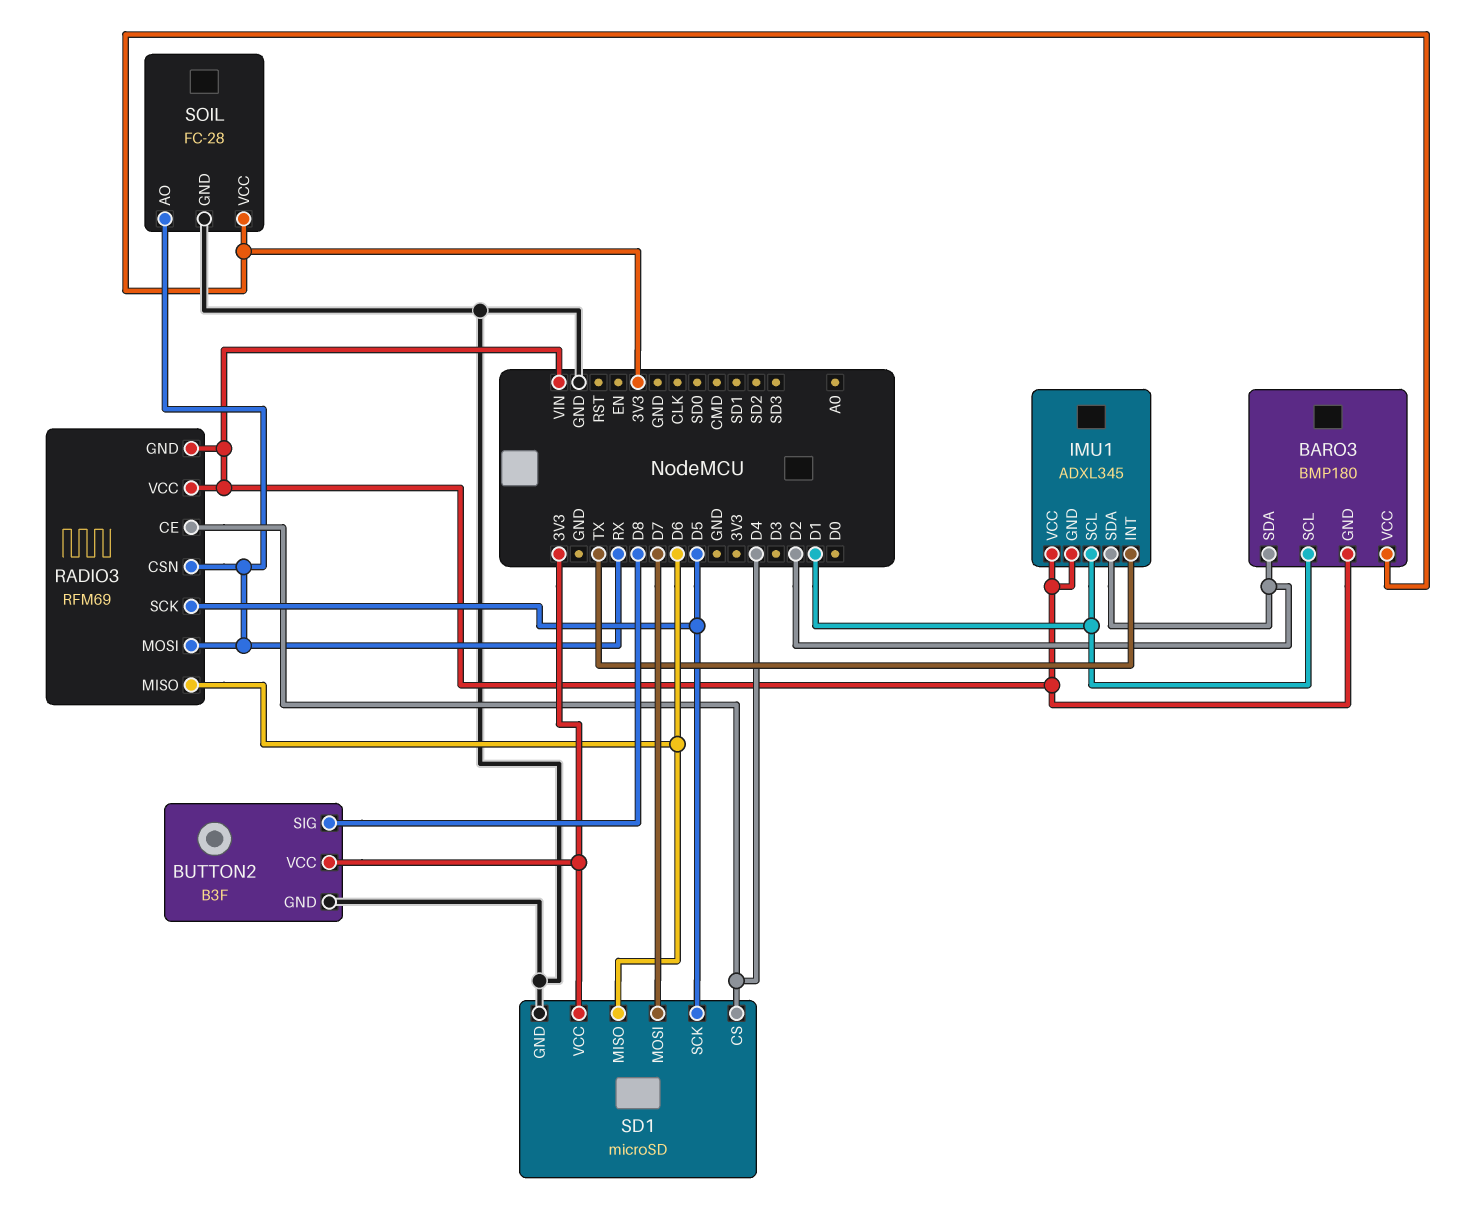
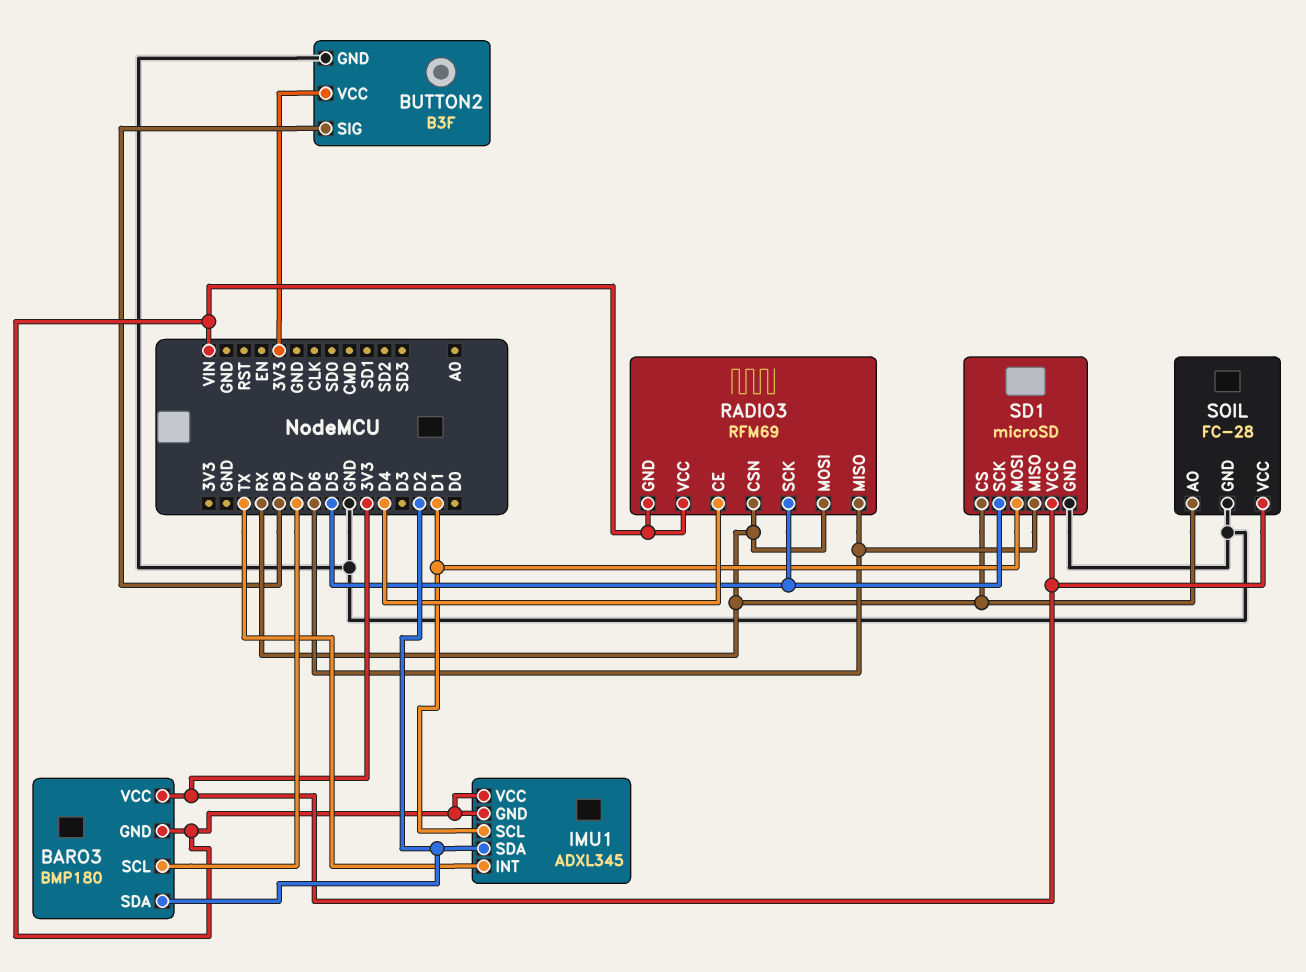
BARO3 pin SCL: D1 -> D7
SD1 pin CS: D4 -> RX
SD1 pin MOSI: D7 -> D1

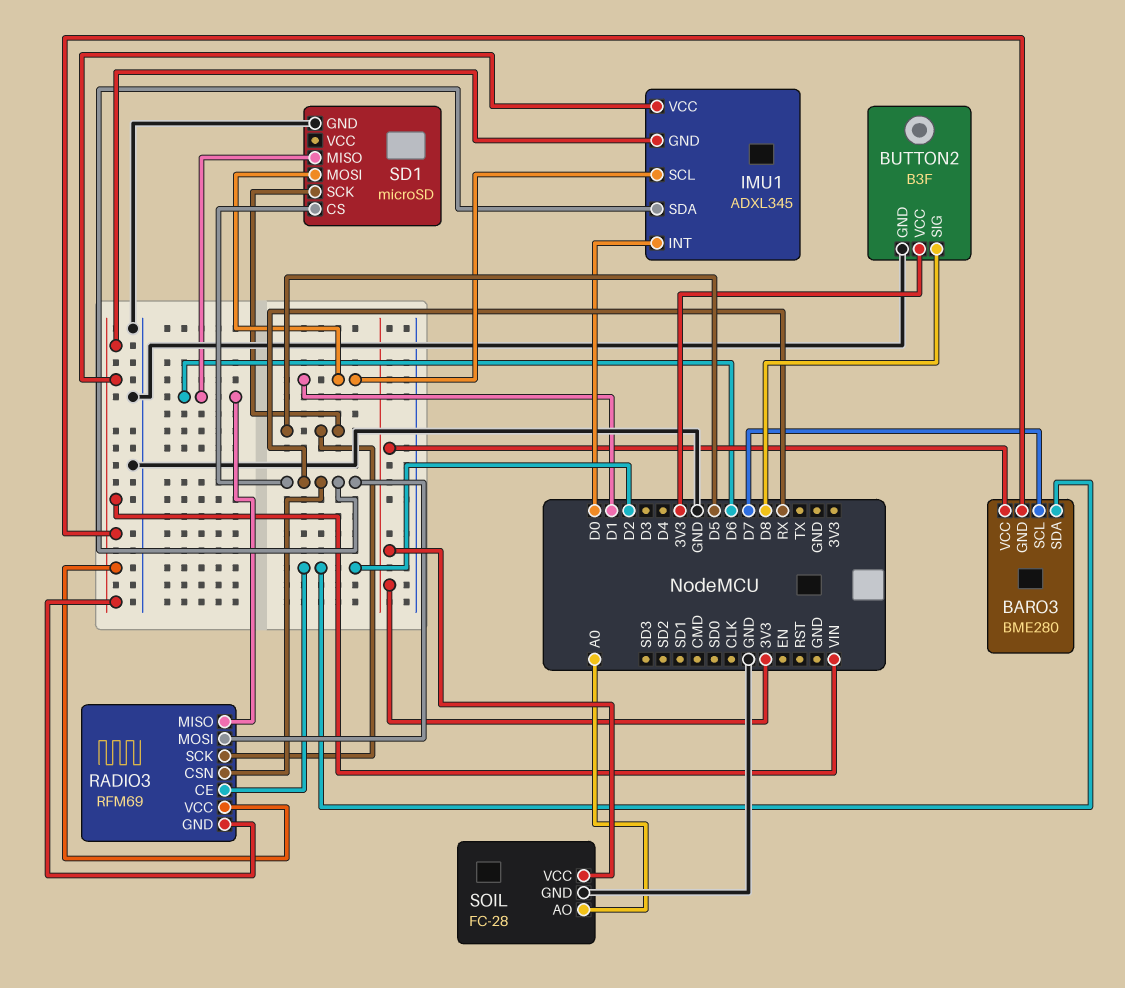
BARO3: BMP180 -> BME280
IMU1 pin INT: TX -> D0
IMU1 pin SDA: D2 -> RX
RADIO3 pin CE: D4 -> D2
SD1 pin VCC: 3V3 -> none
SOIL pin AO: RX -> A0

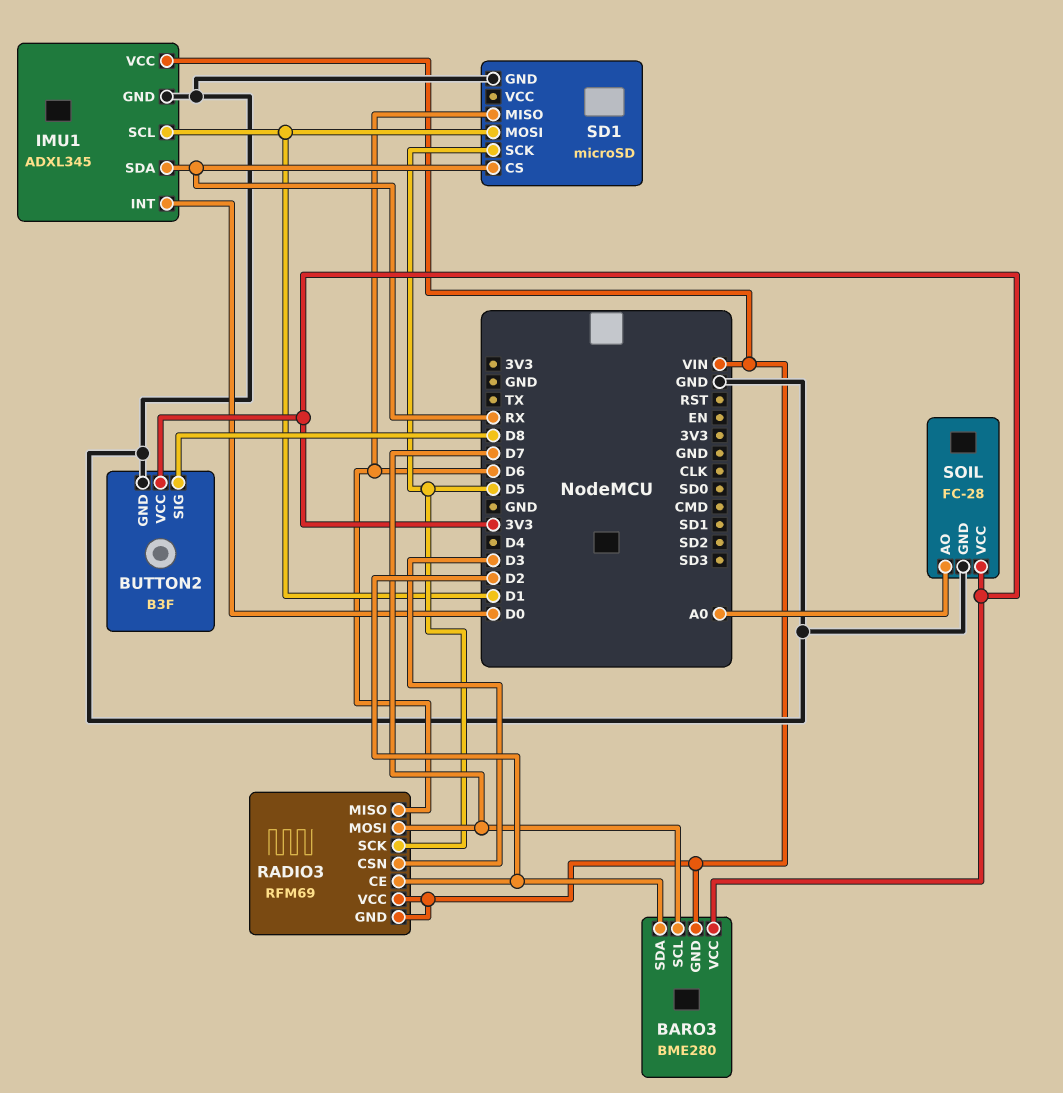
IMU1 pin GND: VIN -> GND
RADIO3 pin CSN: RX -> D3
RADIO3 pin MOSI: RX -> D7

